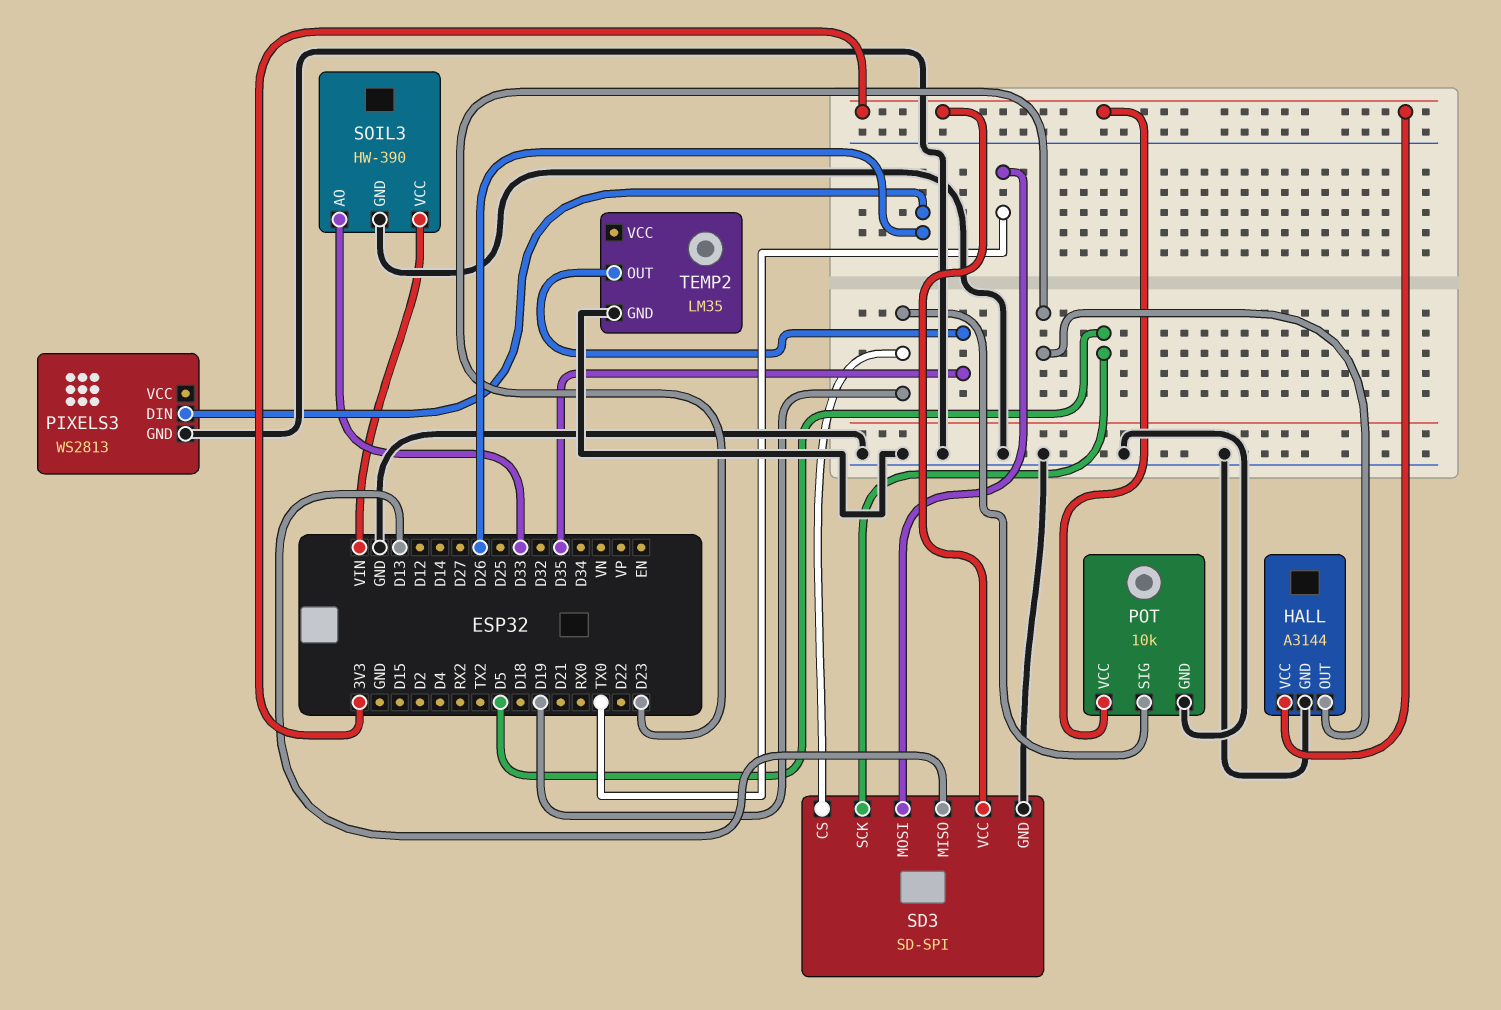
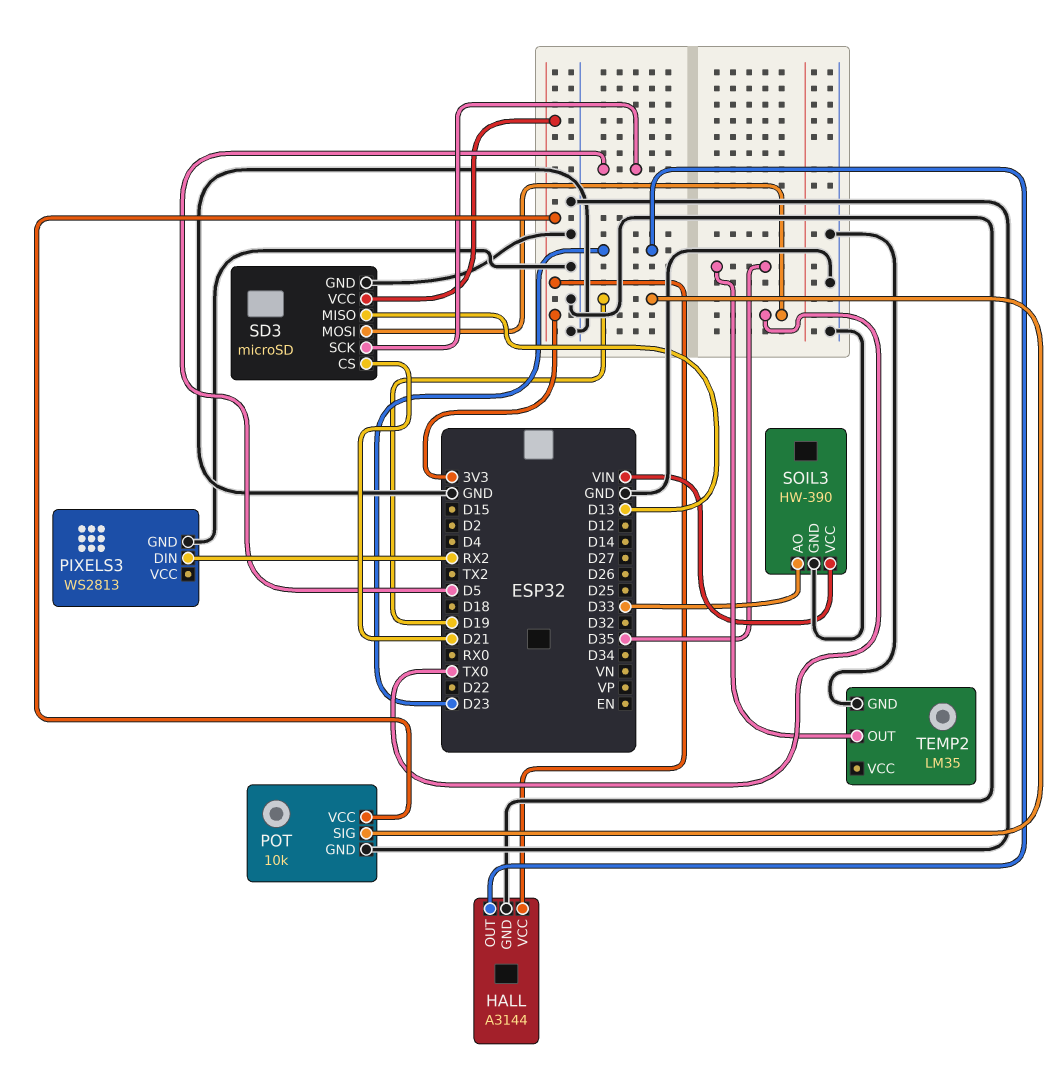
PIXELS3 pin DIN: D26 -> RX2
SD3: SD-SPI -> microSD
SD3 pin CS: D19 -> D21

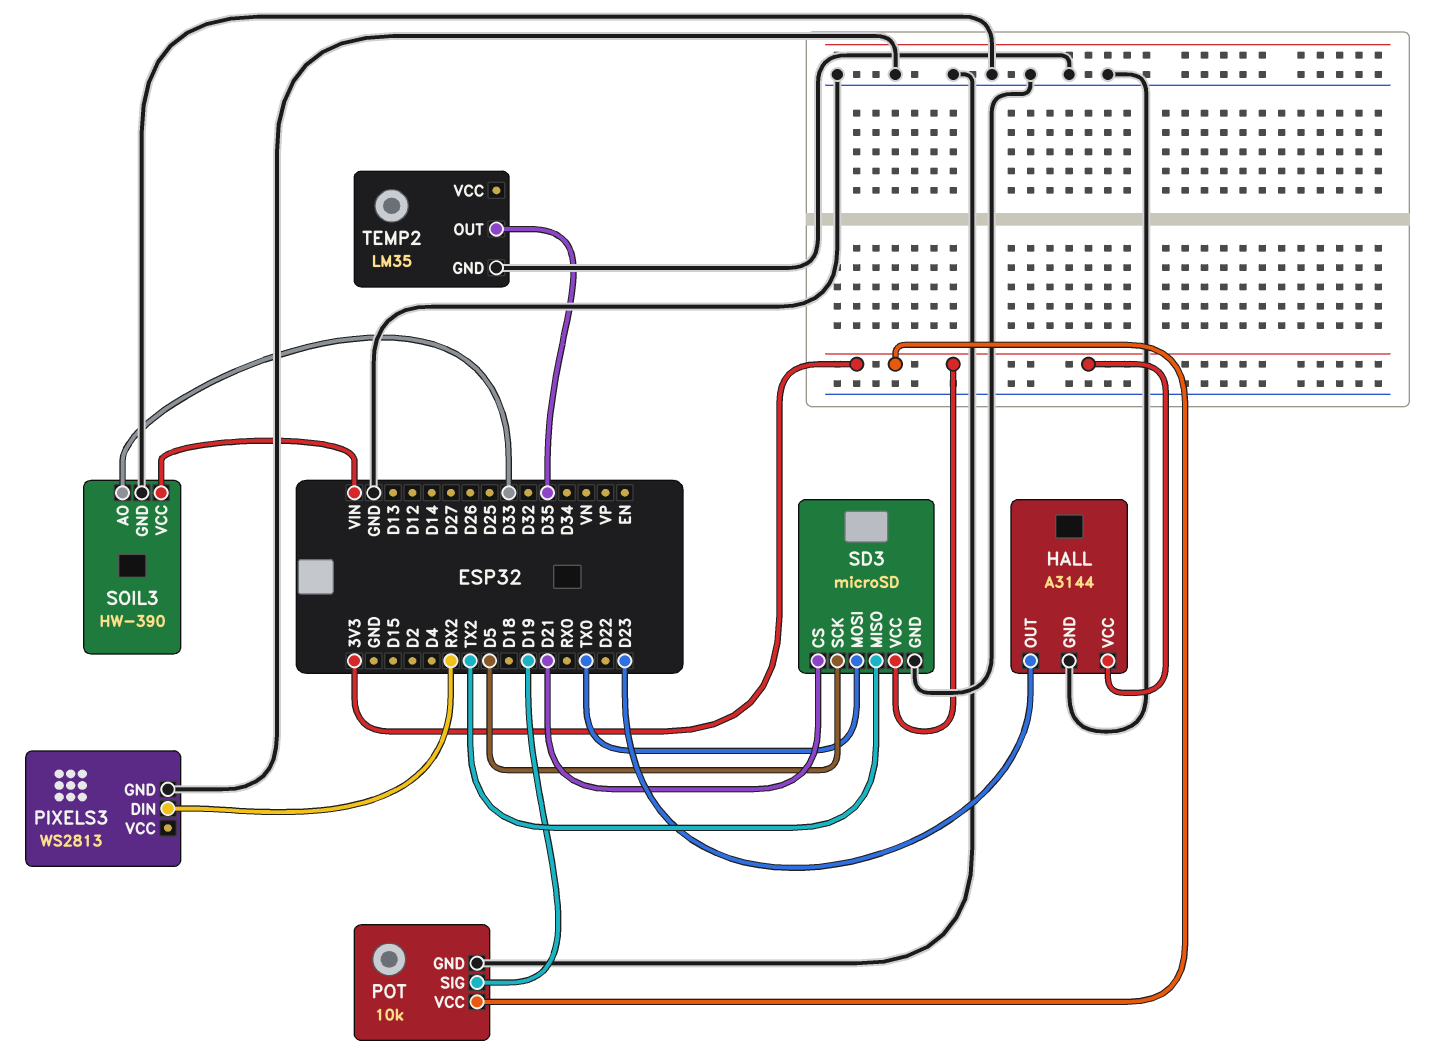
SD3 pin MISO: D13 -> TX2

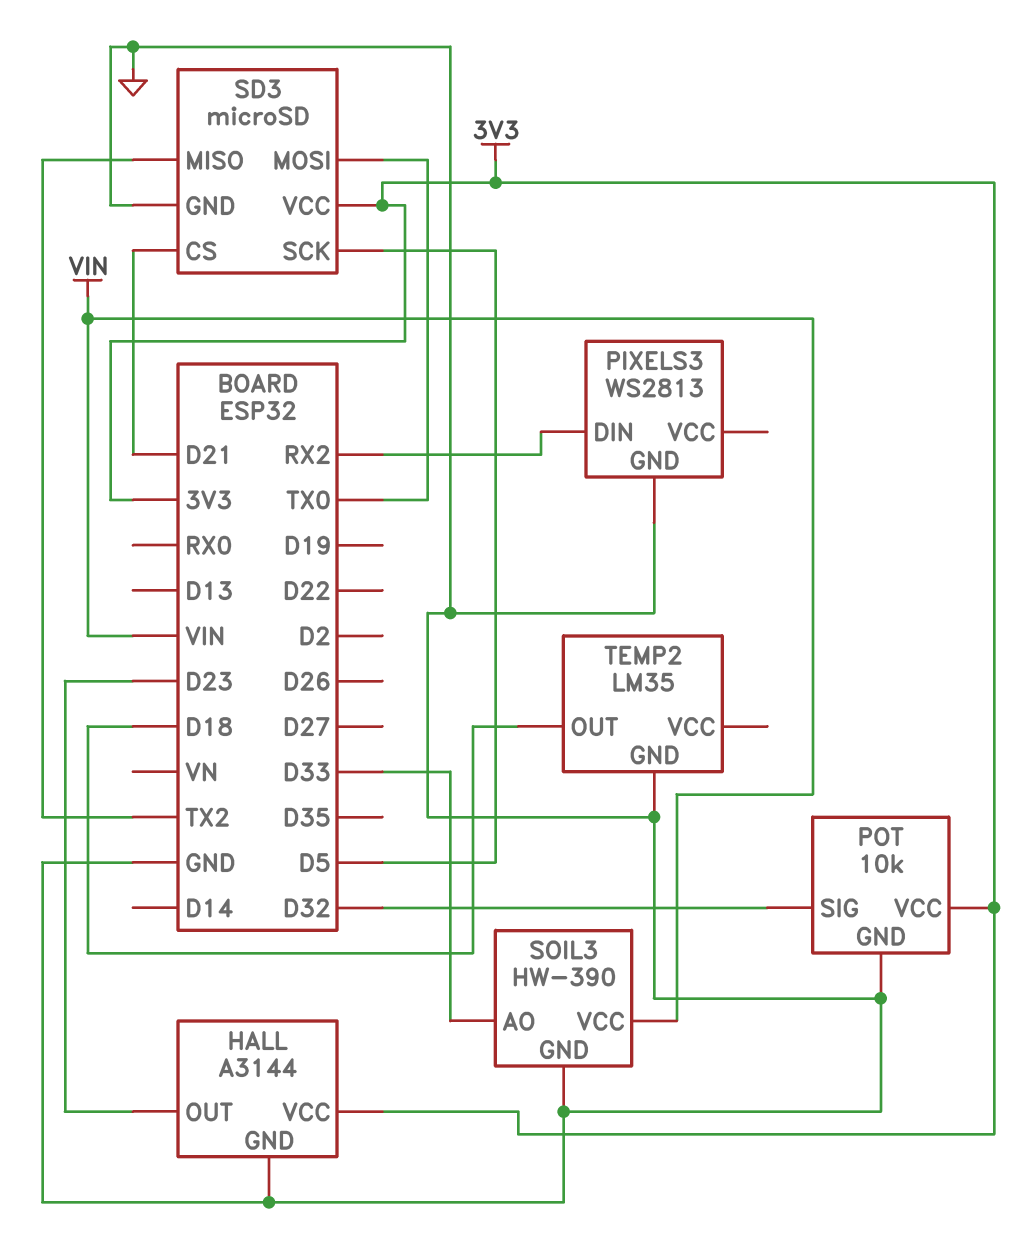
POT pin SIG: D19 -> D32
TEMP2 pin OUT: D35 -> D18

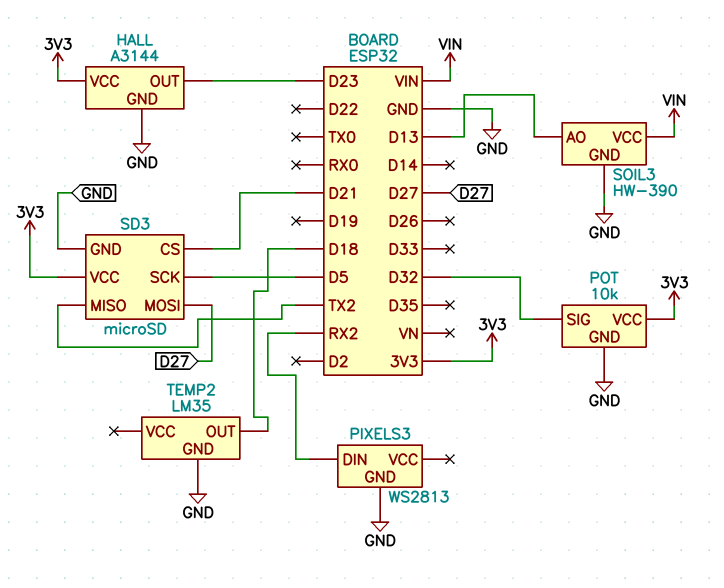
SD3 pin MOSI: TX0 -> D27
SOIL3 pin AO: D33 -> D13

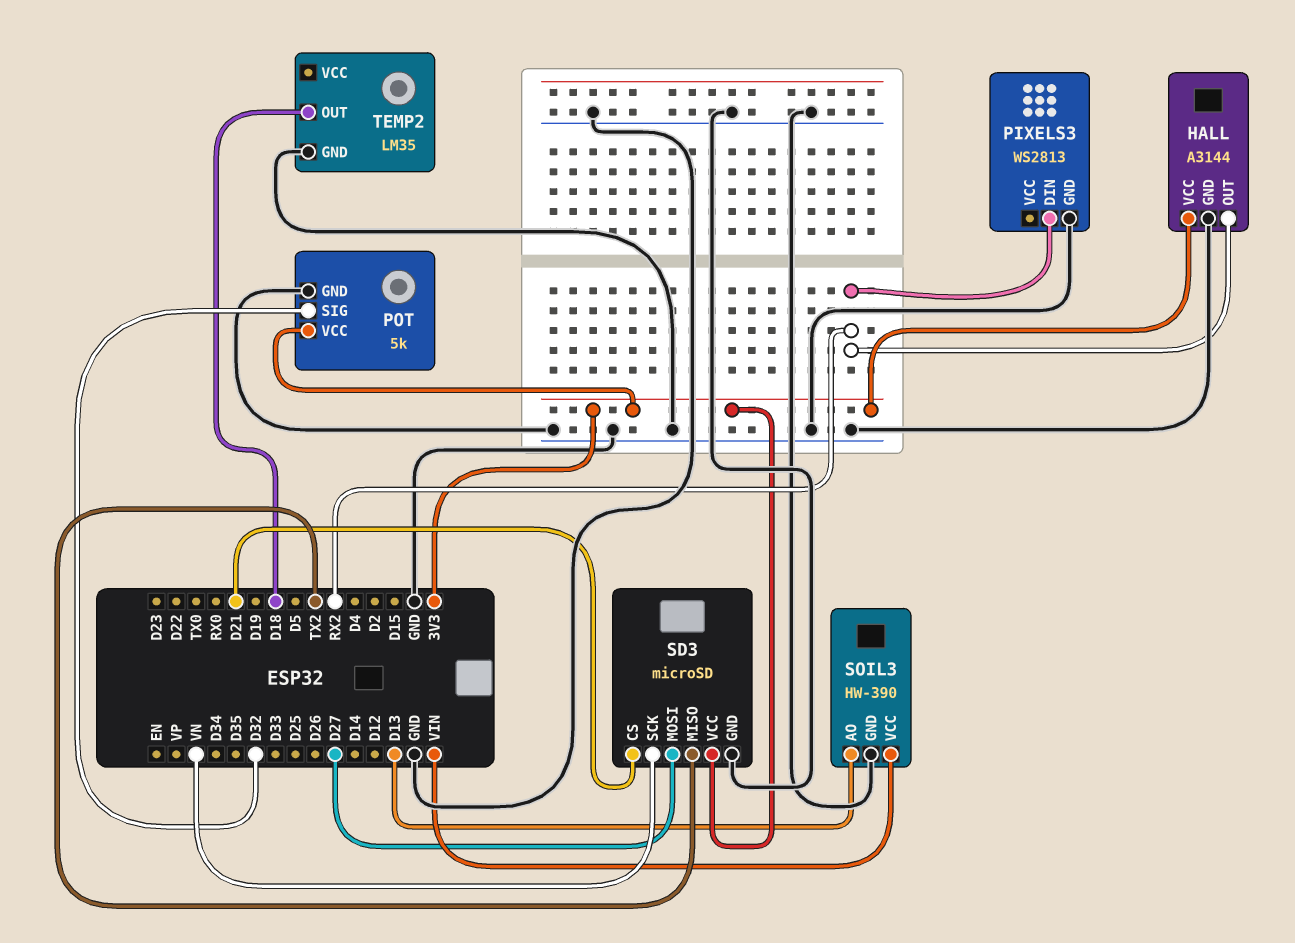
HALL pin OUT: D23 -> RX2
POT: 10k -> 5k
SD3 pin SCK: D5 -> VN

